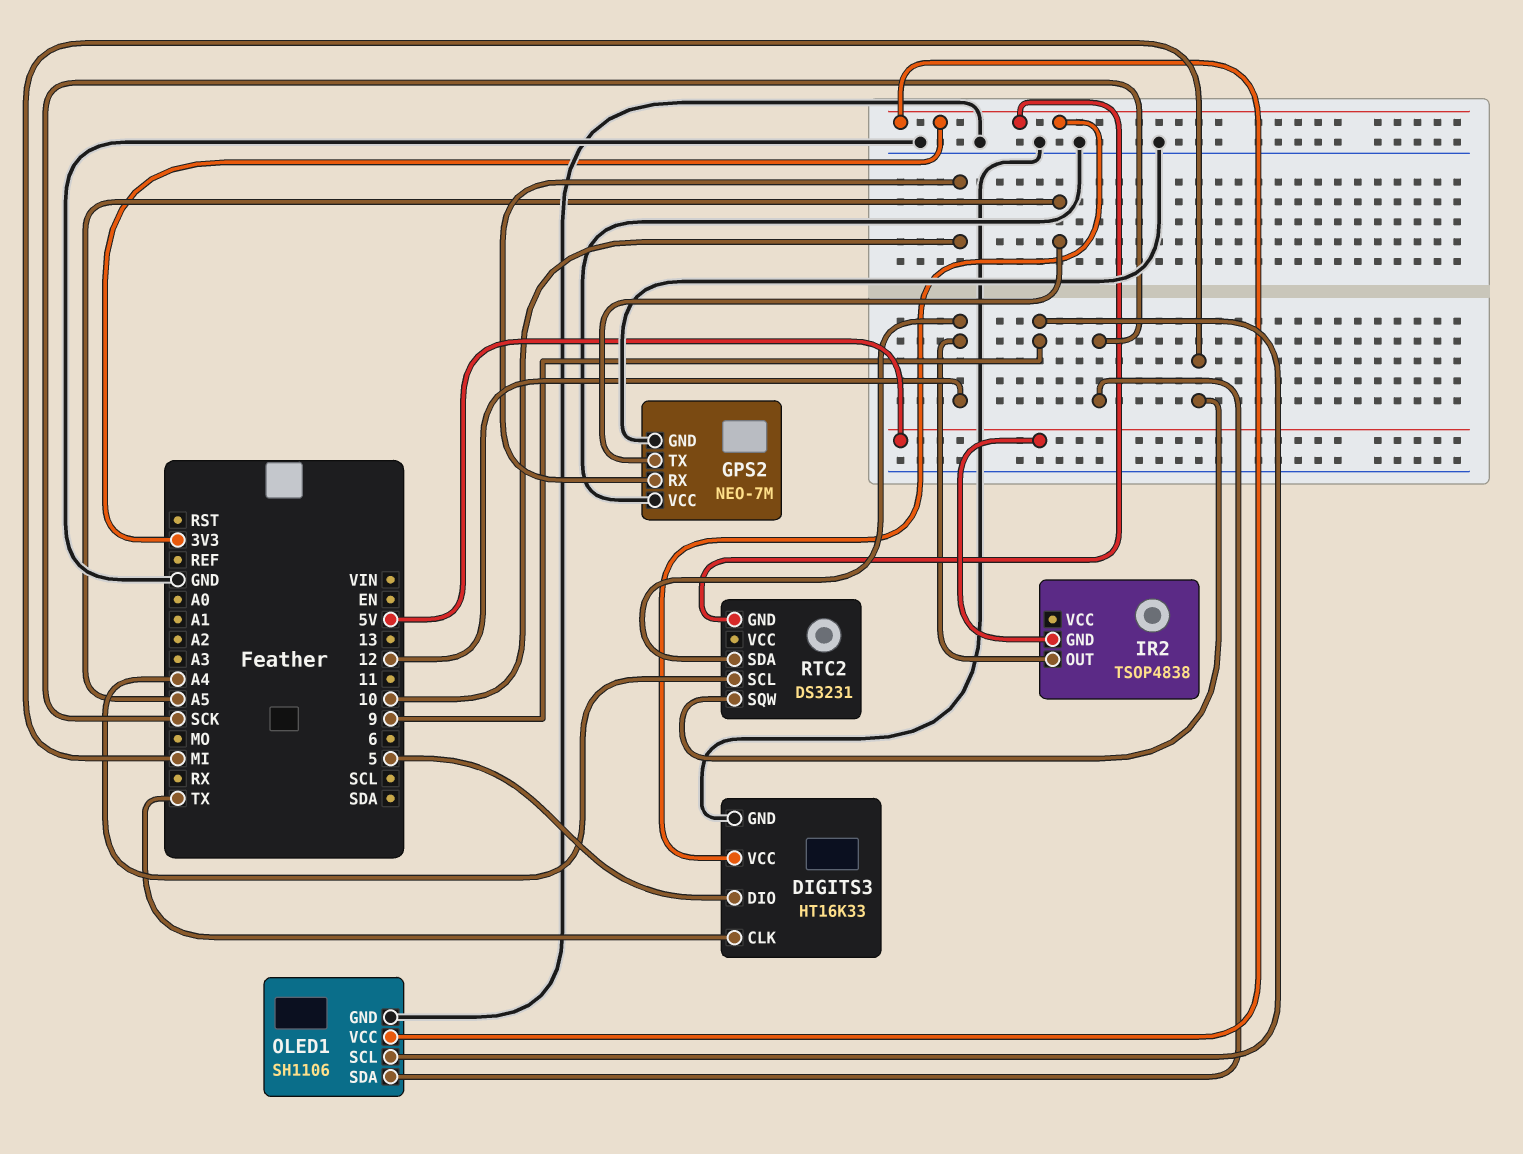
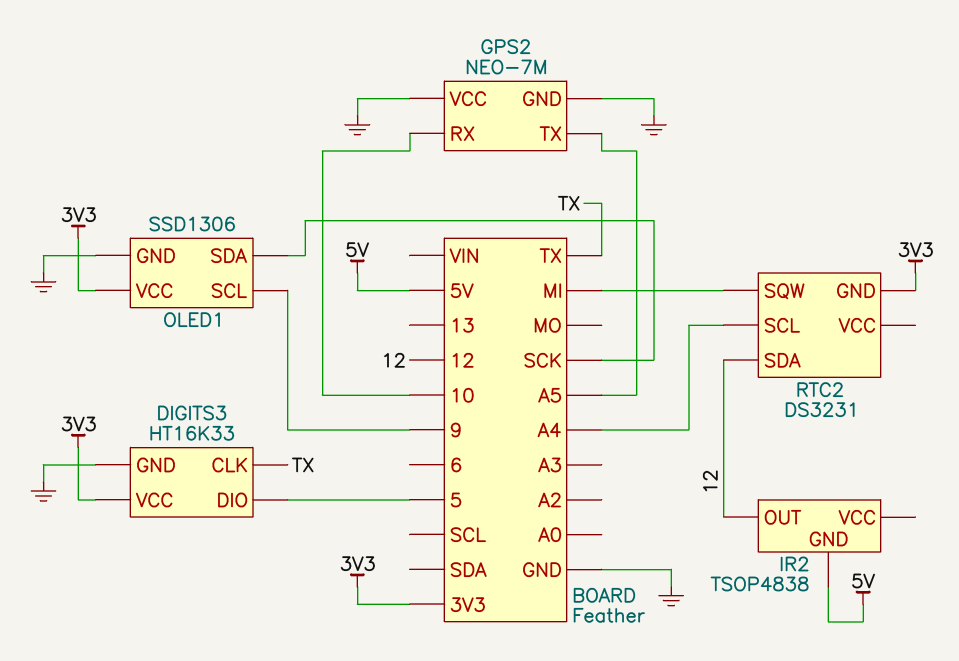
OLED1: SH1106 -> SSD1306

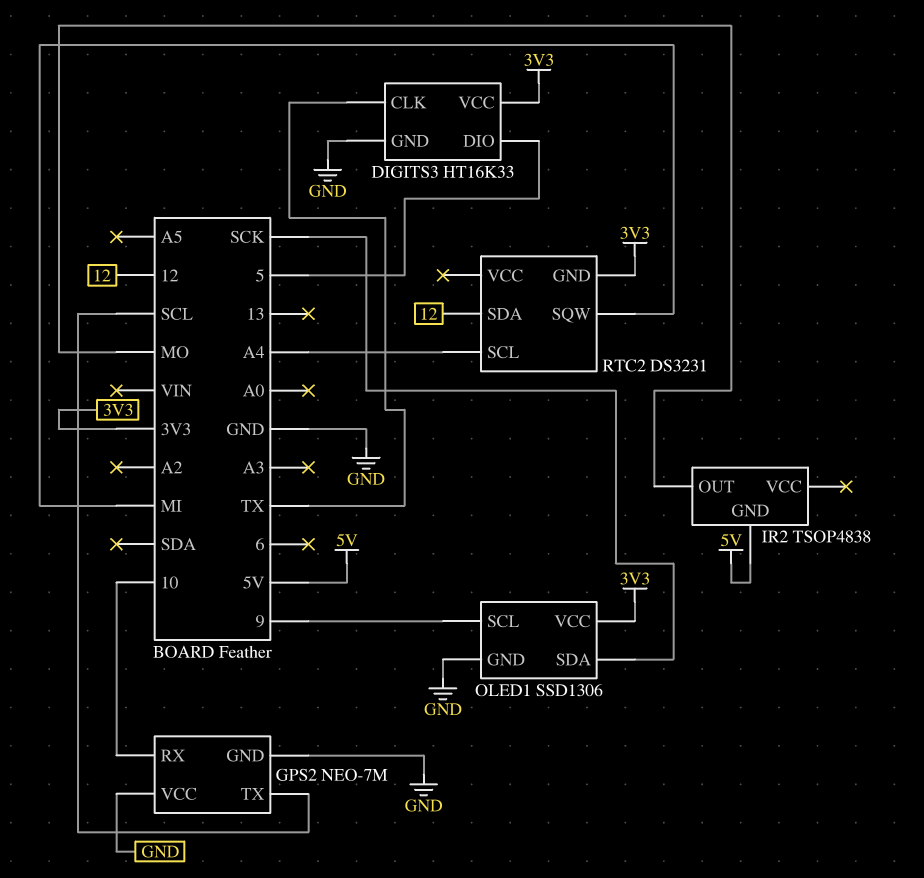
GPS2 pin TX: A5 -> SCL
IR2 pin OUT: 12 -> MO

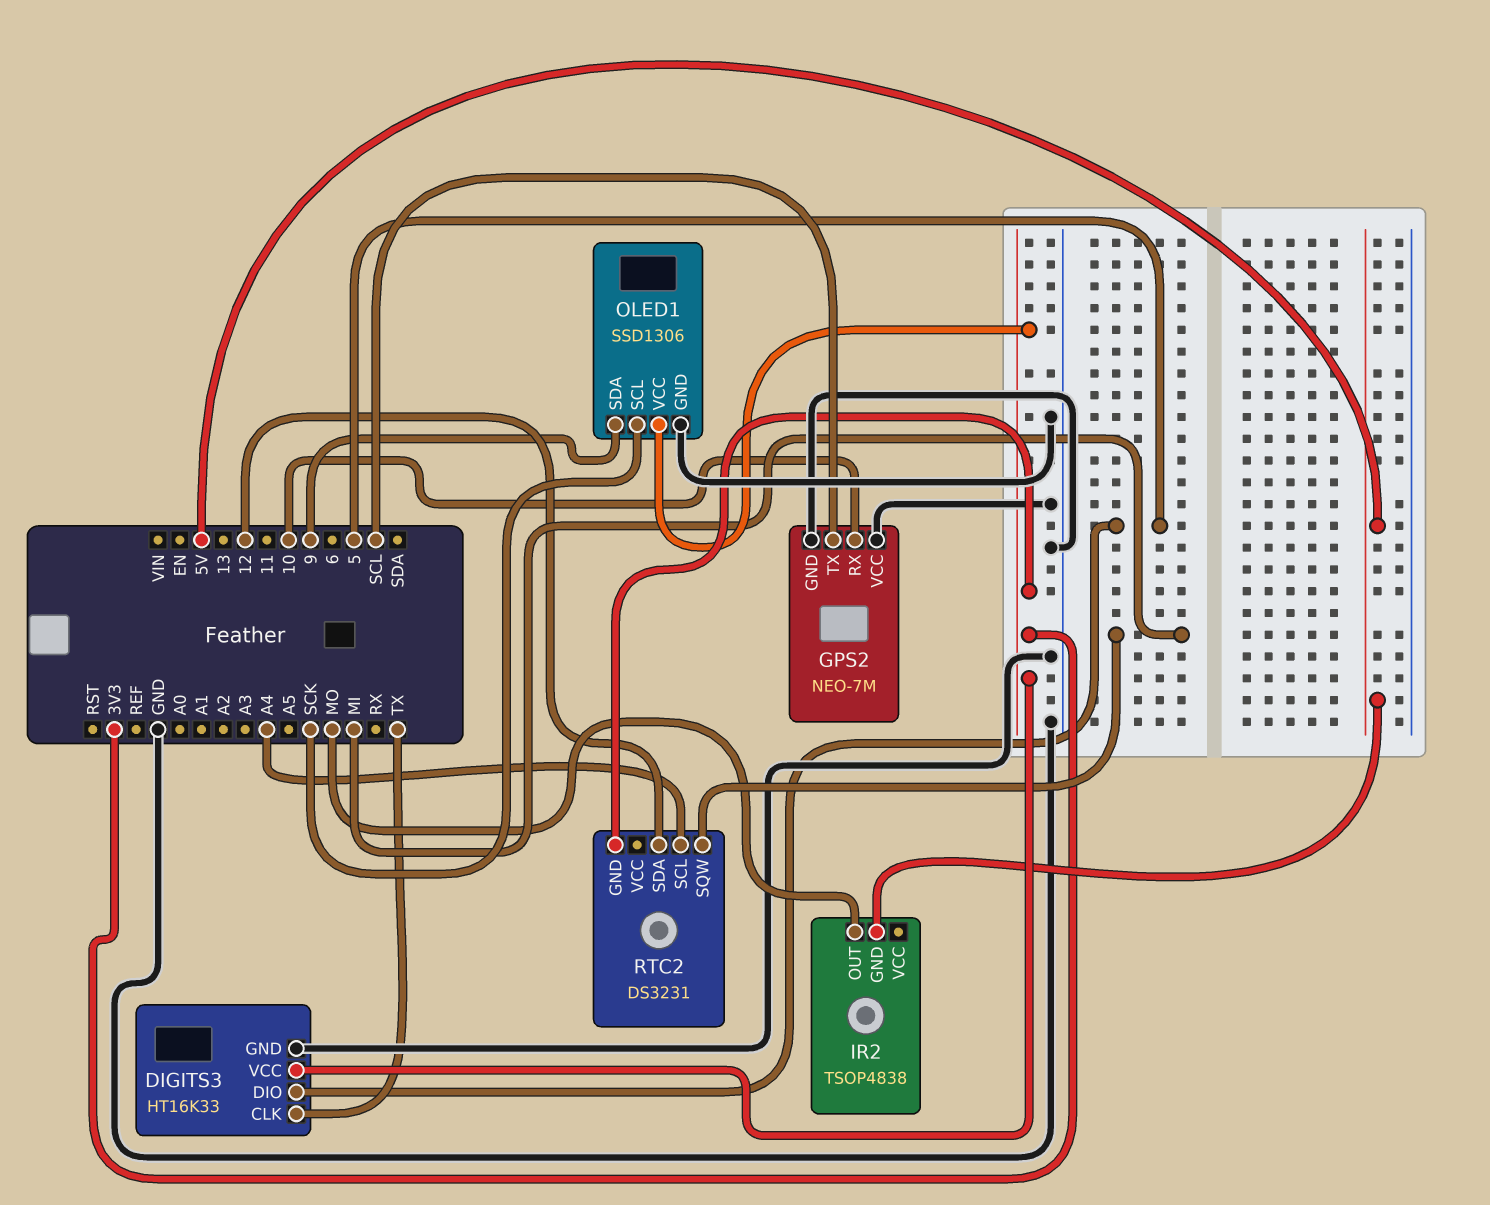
OLED1 pin SCL: 9 -> SCK
OLED1 pin SDA: SCK -> 9

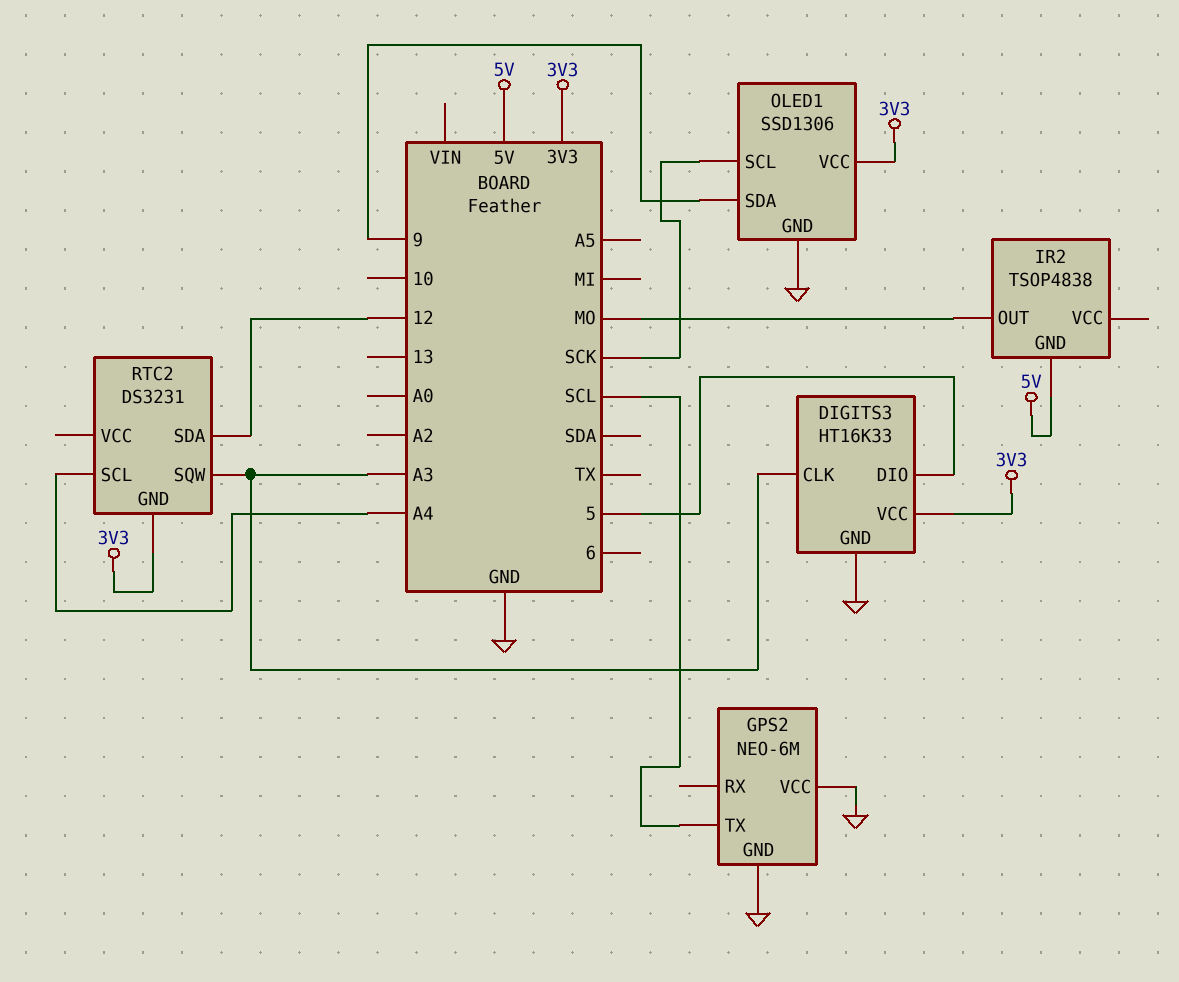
DIGITS3 pin CLK: TX -> A3
GPS2: NEO-7M -> NEO-6M
GPS2 pin RX: 10 -> none
RTC2 pin SQW: MI -> A3

